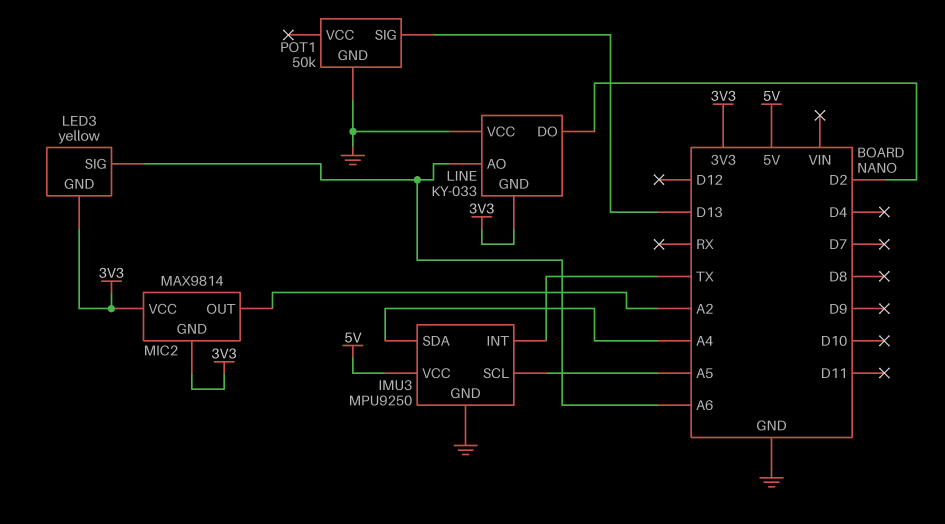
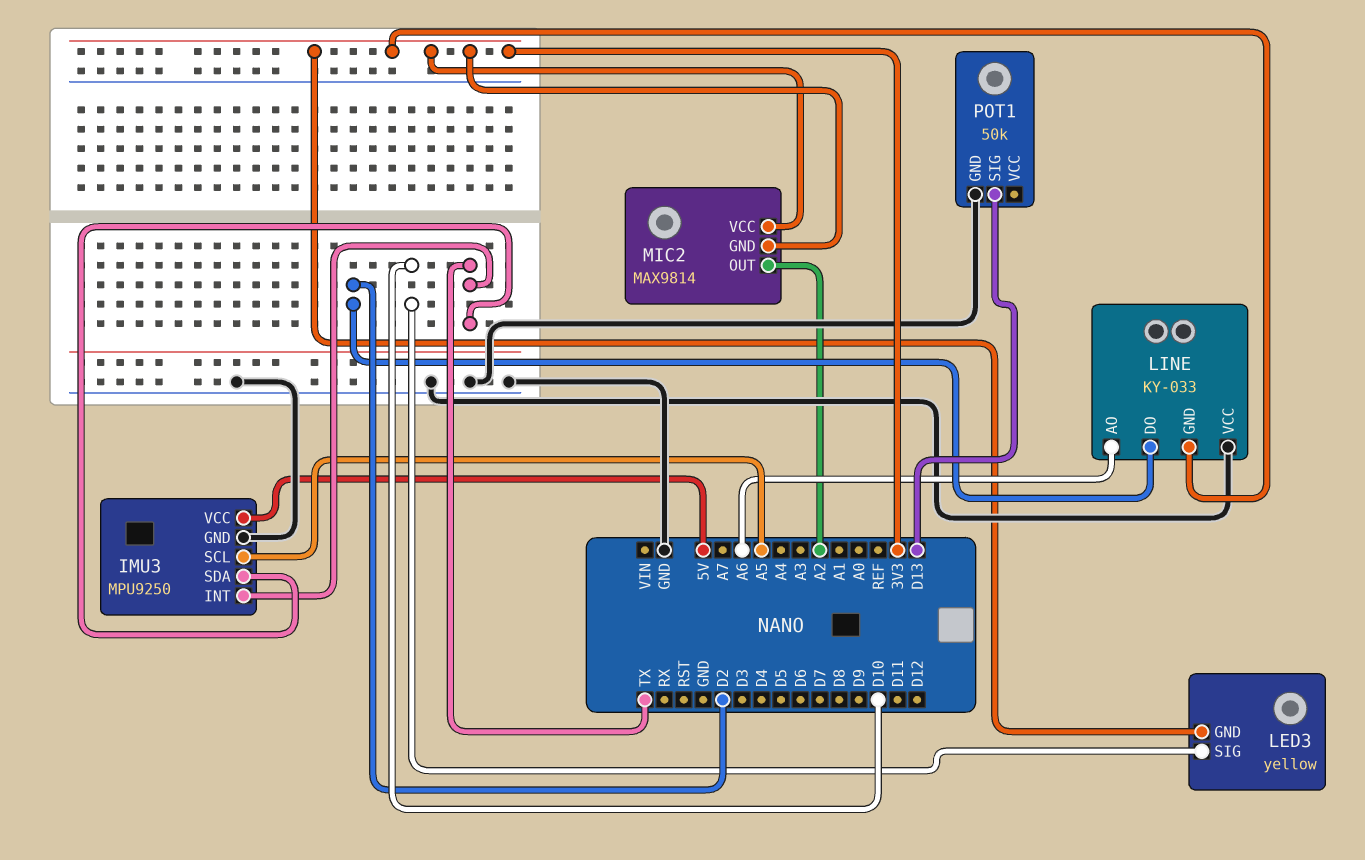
IMU3 pin SDA: A4 -> TX
LED3 pin SIG: A6 -> D10

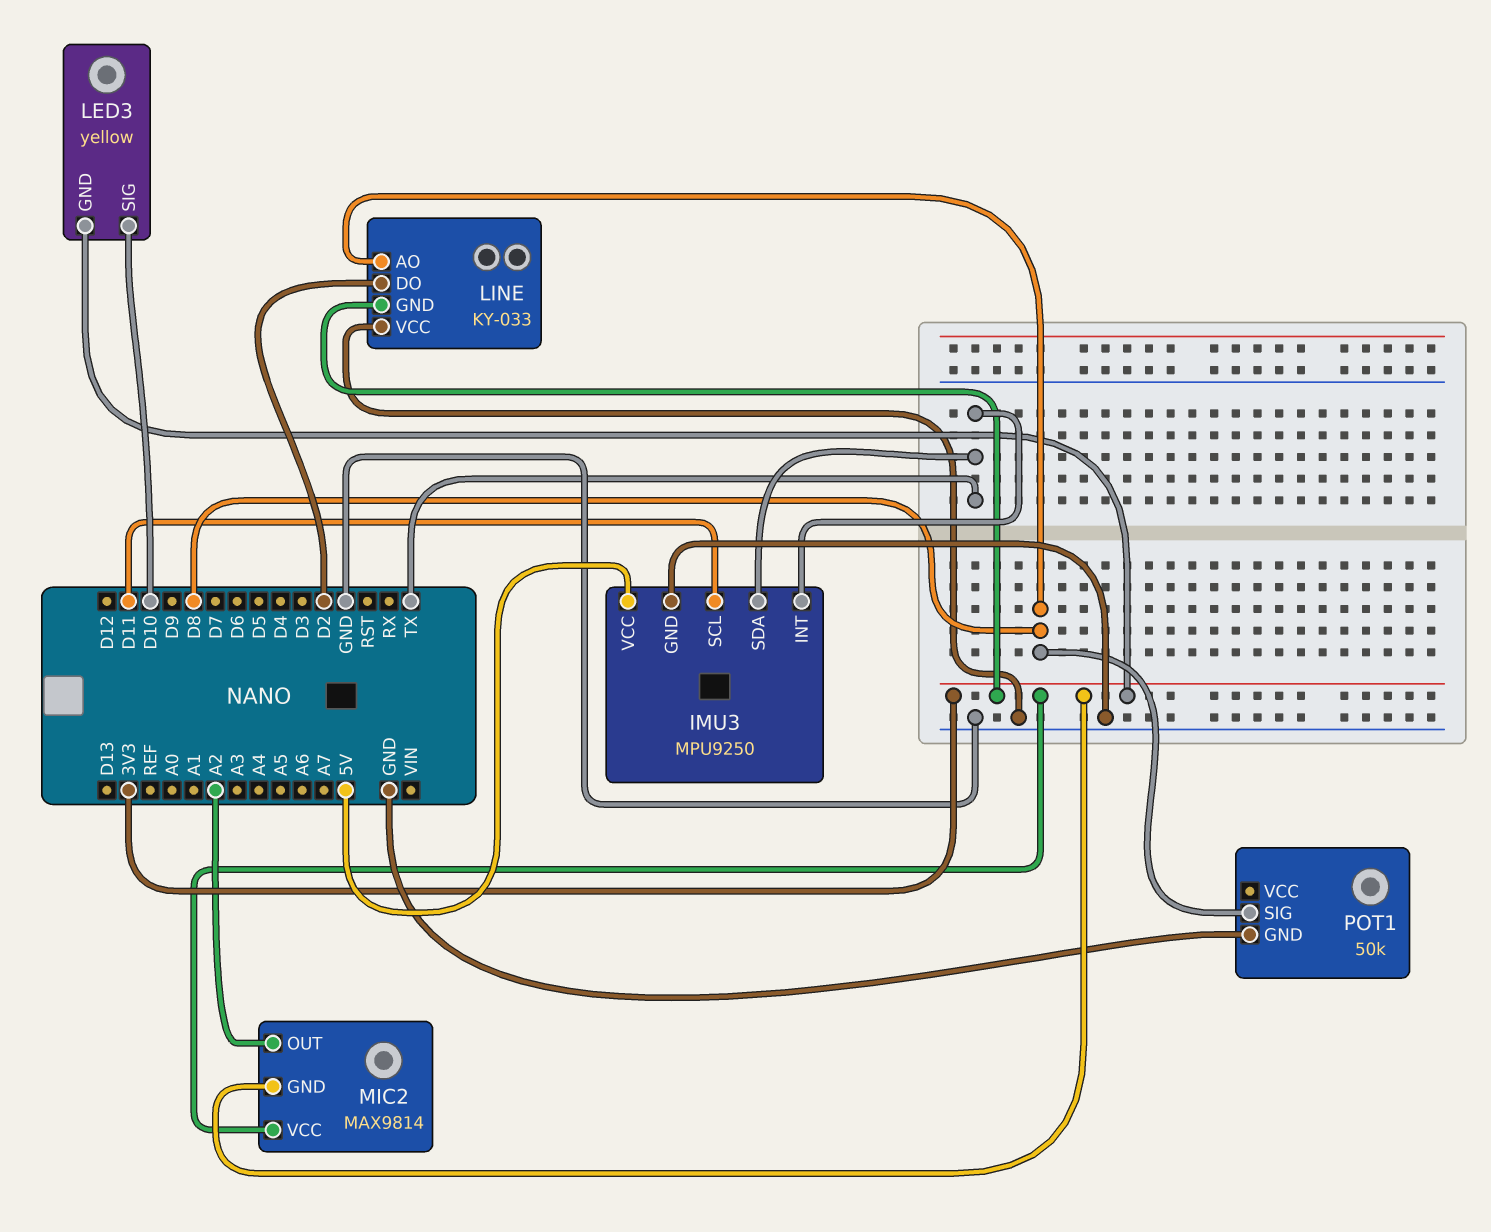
IMU3 pin SCL: A5 -> D11
LINE pin AO: A6 -> D8
POT1 pin SIG: D13 -> D8

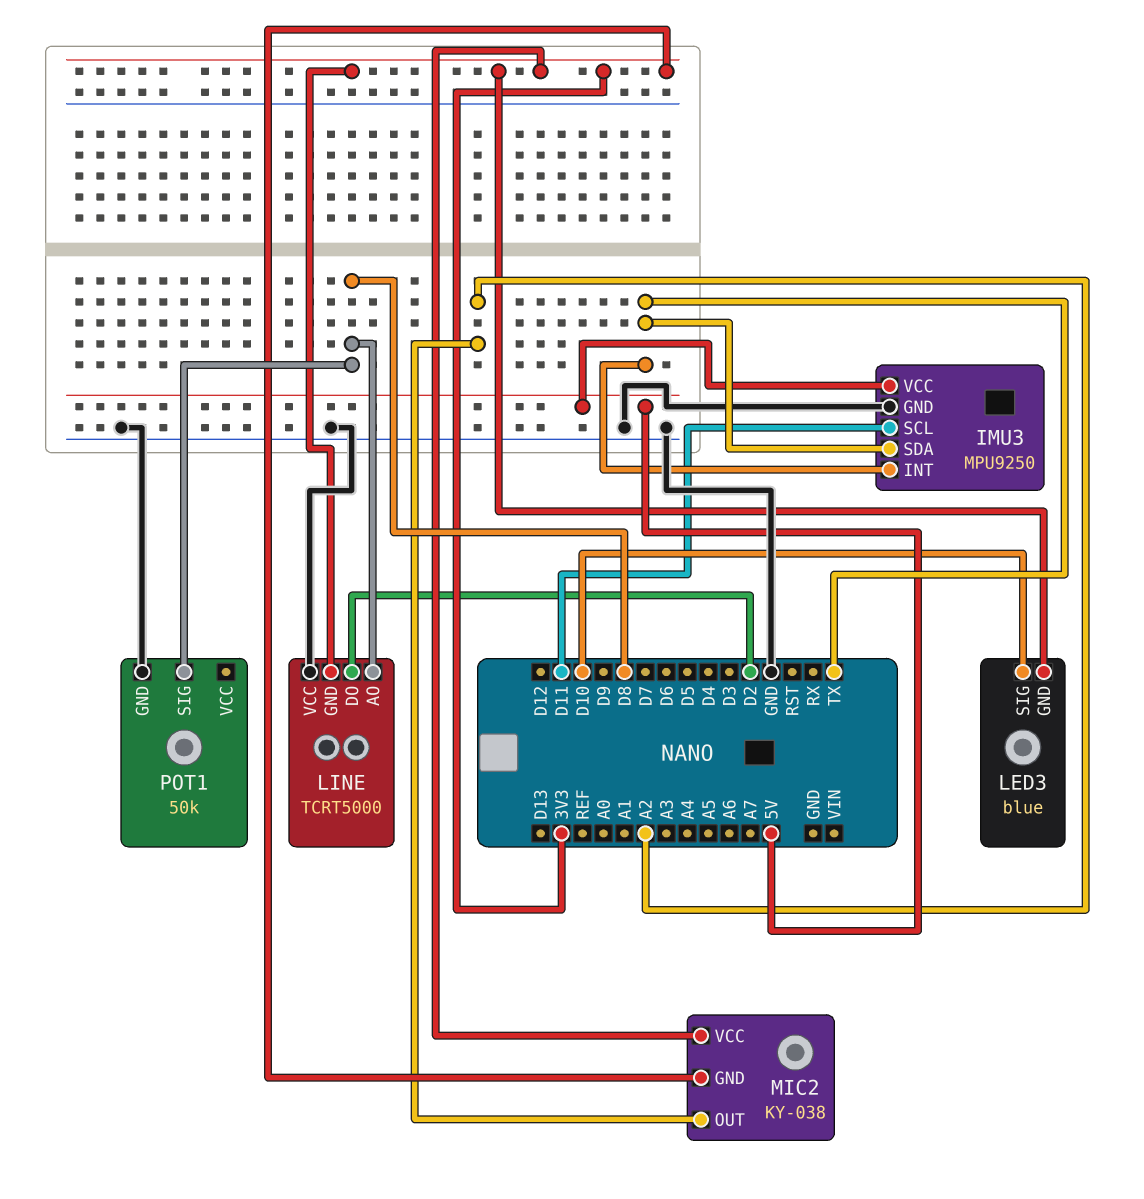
LED3: yellow -> blue
LINE: KY-033 -> TCRT5000
MIC2: MAX9814 -> KY-038

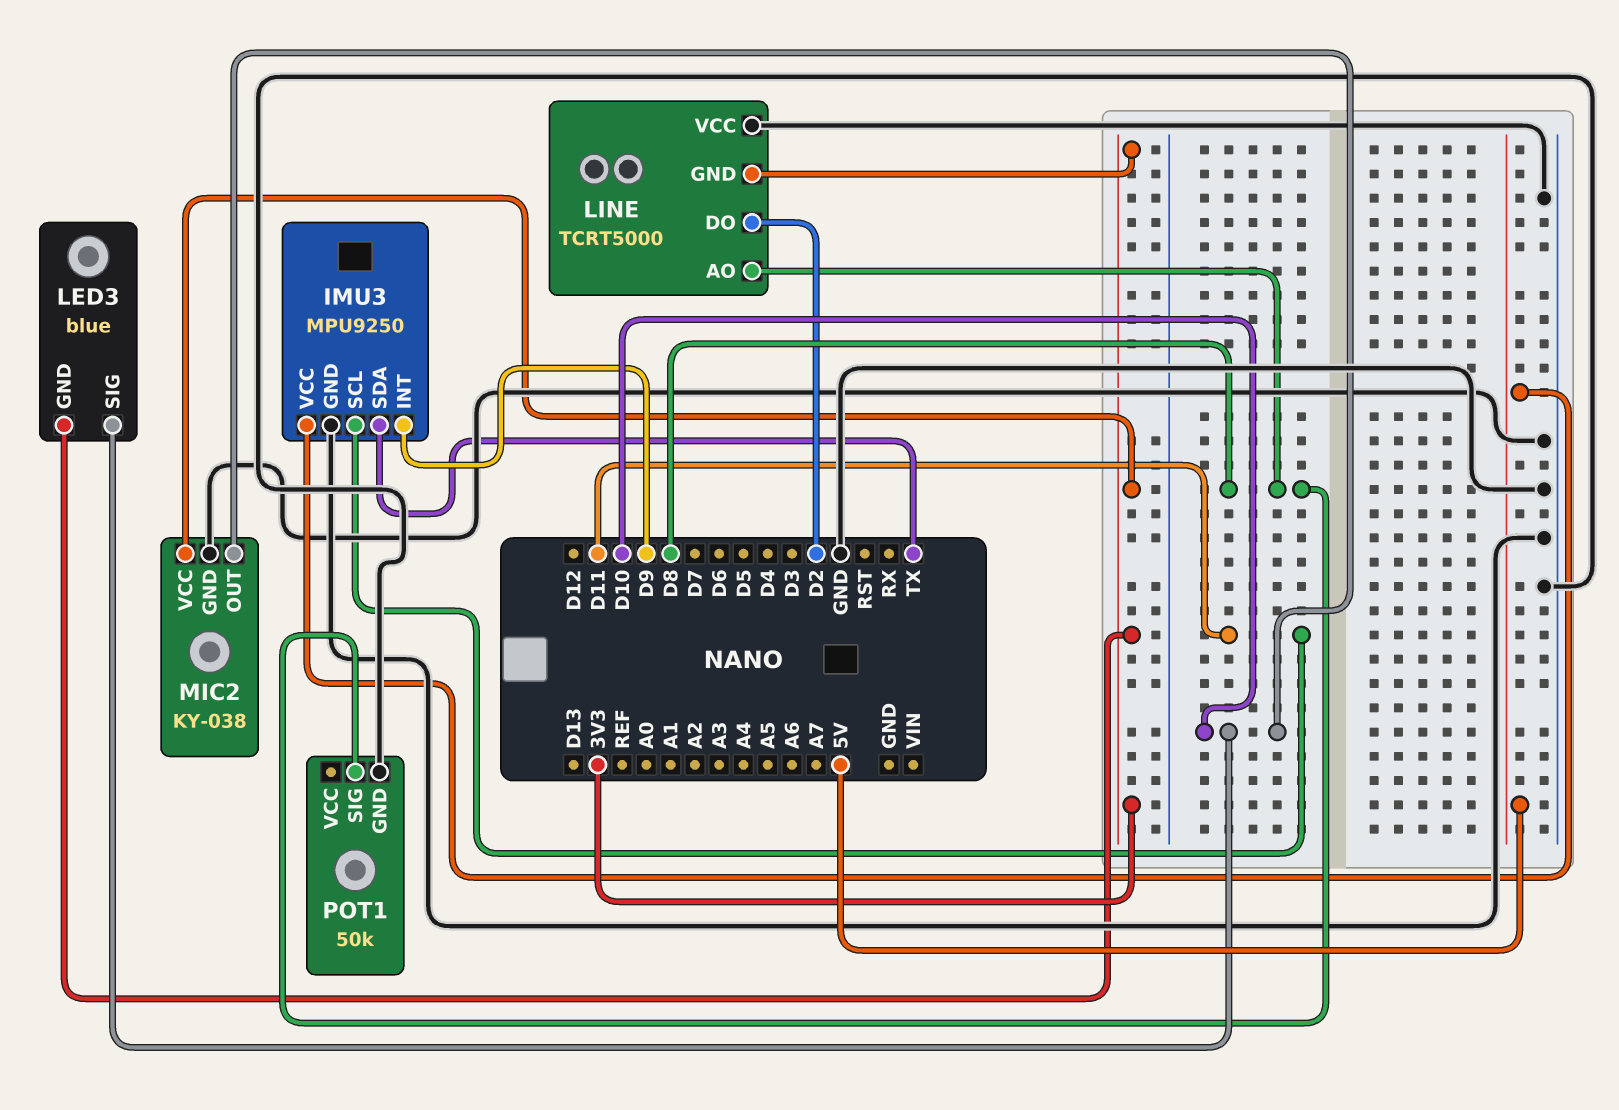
IMU3 pin INT: TX -> D9
MIC2 pin GND: 3V3 -> GND
MIC2 pin OUT: A2 -> D10

